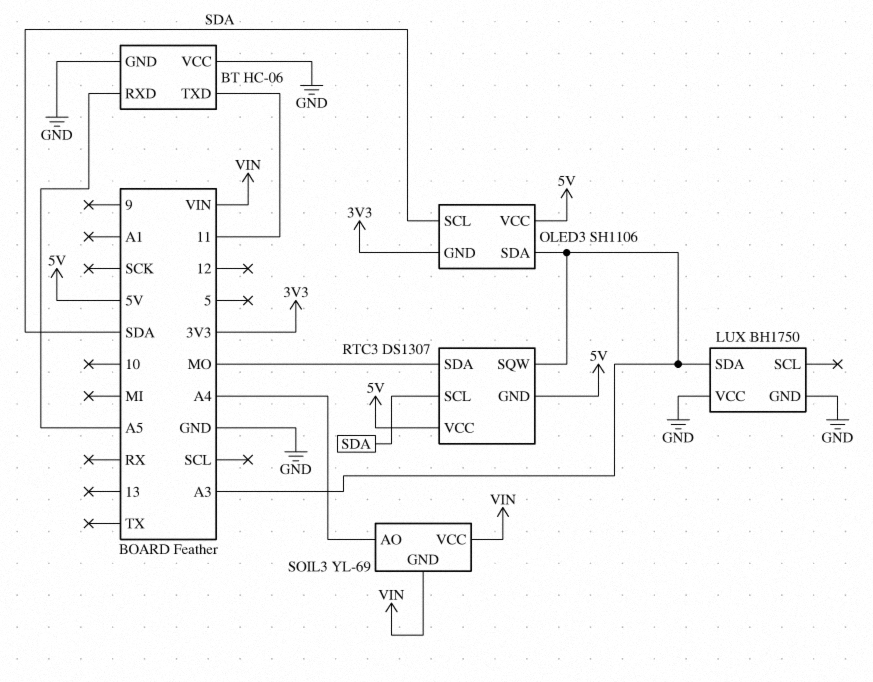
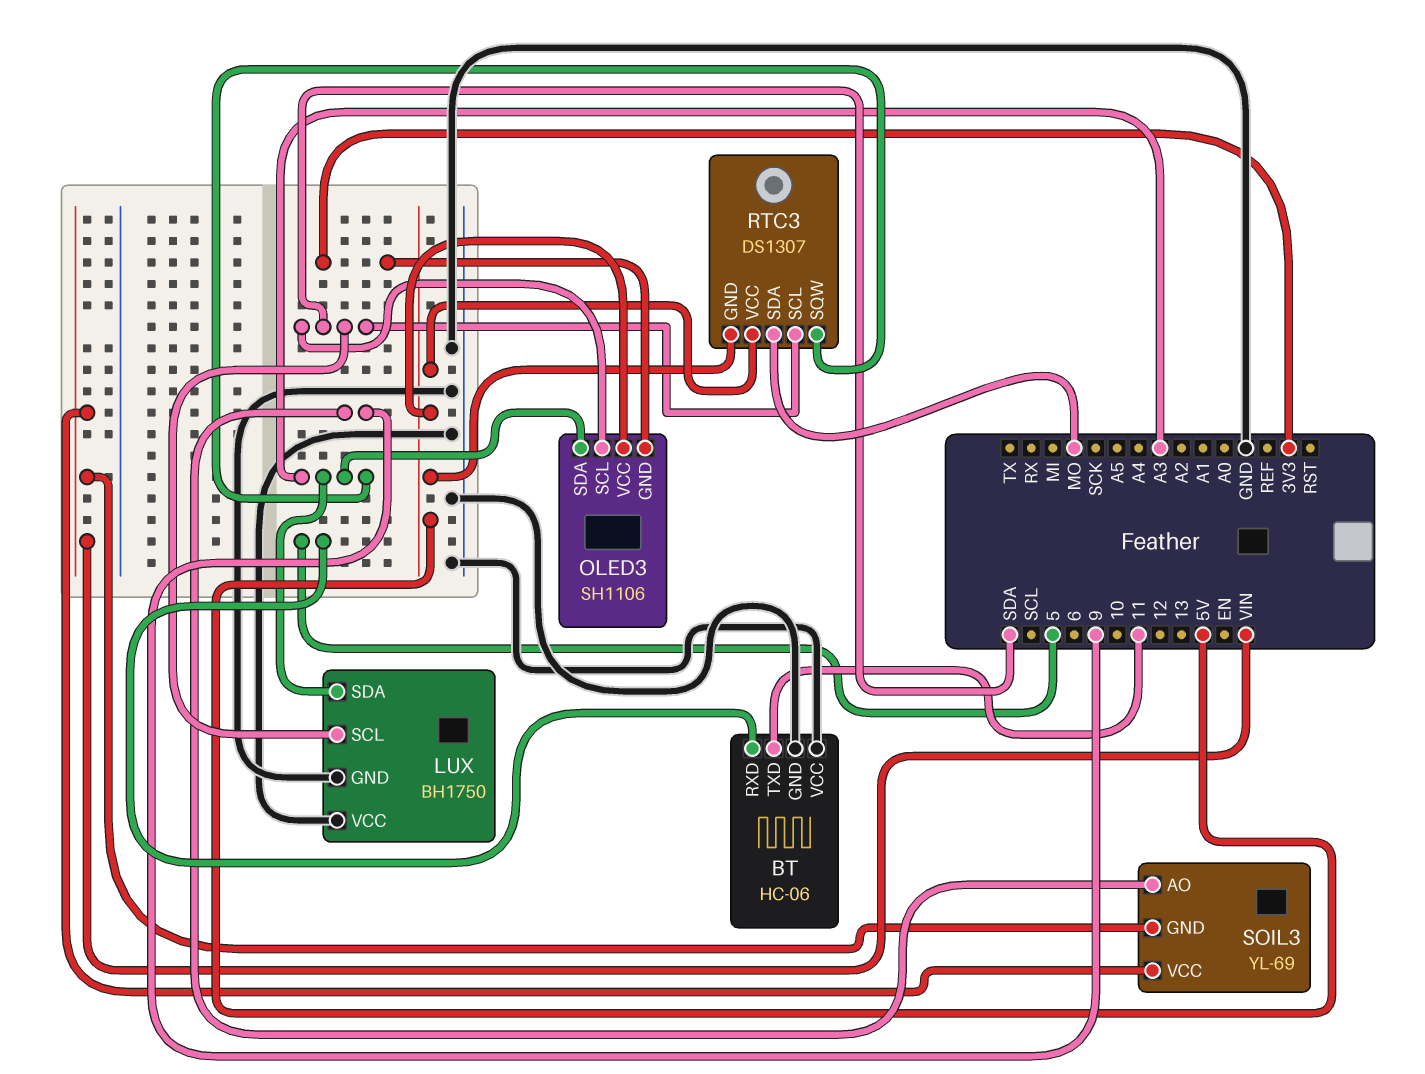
BT pin RXD: A5 -> 5
LUX pin SCL: none -> SDA
SOIL3 pin AO: A4 -> 9

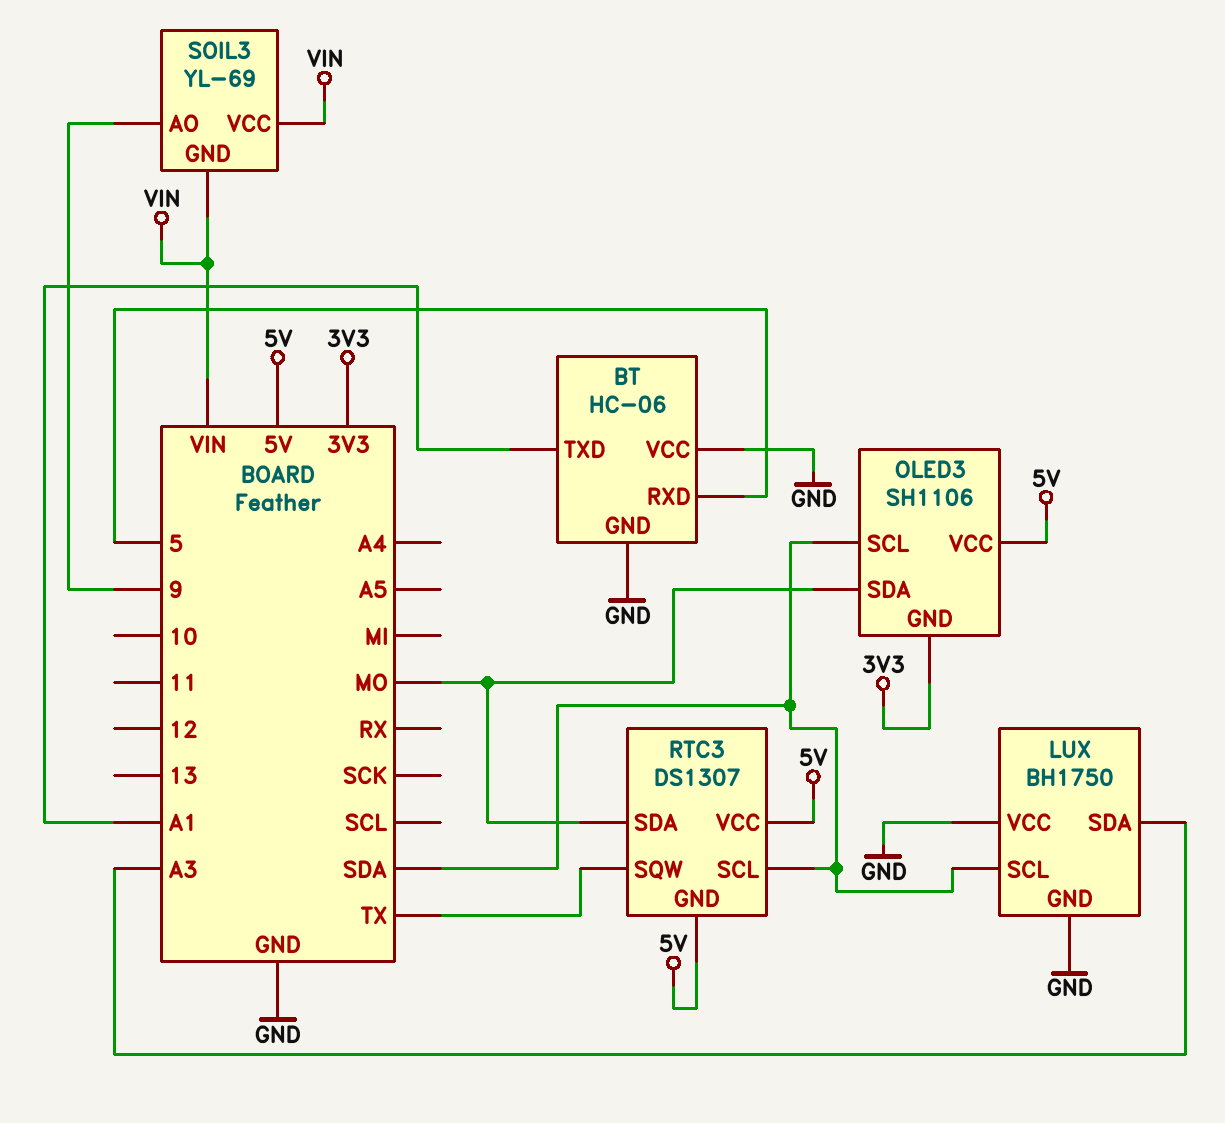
BT pin TXD: 11 -> A1
OLED3 pin SDA: A3 -> MO
RTC3 pin SQW: A3 -> TX

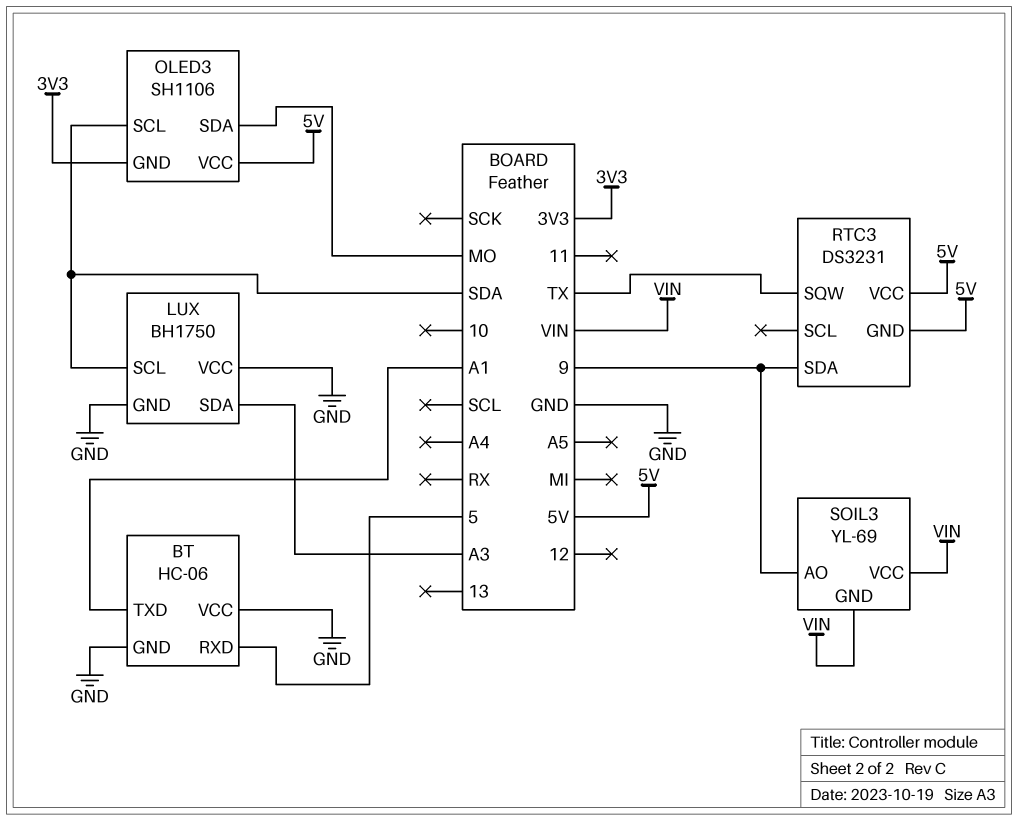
RTC3: DS1307 -> DS3231
RTC3 pin SCL: SDA -> none
RTC3 pin SDA: MO -> 9

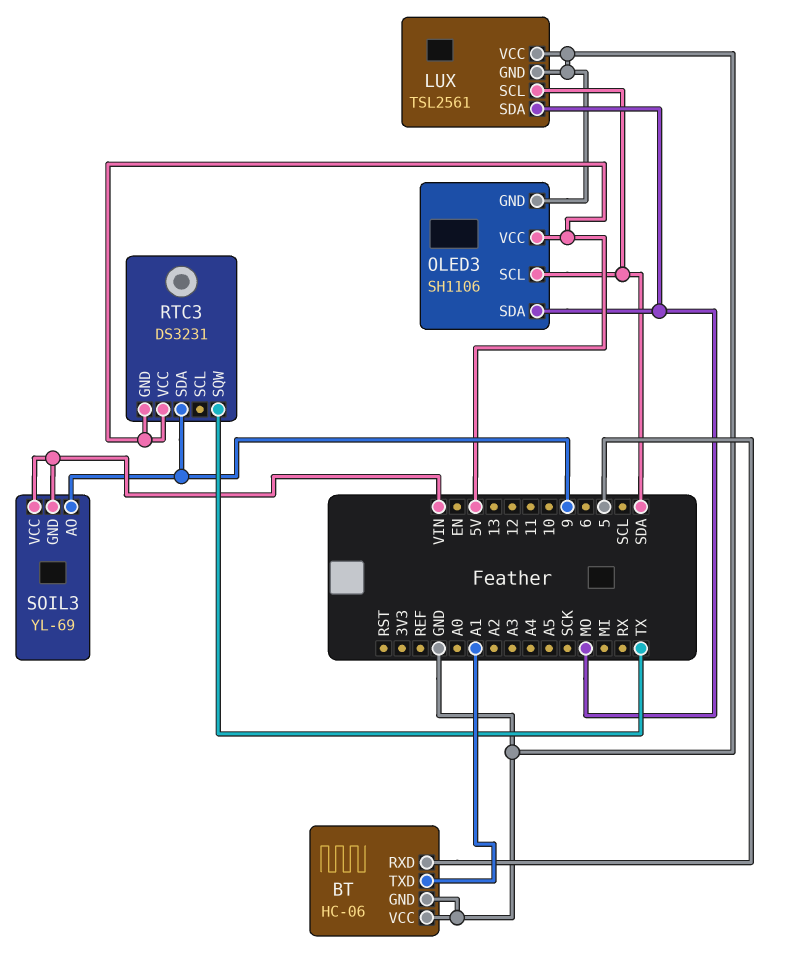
LUX: BH1750 -> TSL2561
LUX pin SDA: A3 -> MO
OLED3 pin GND: 3V3 -> GND

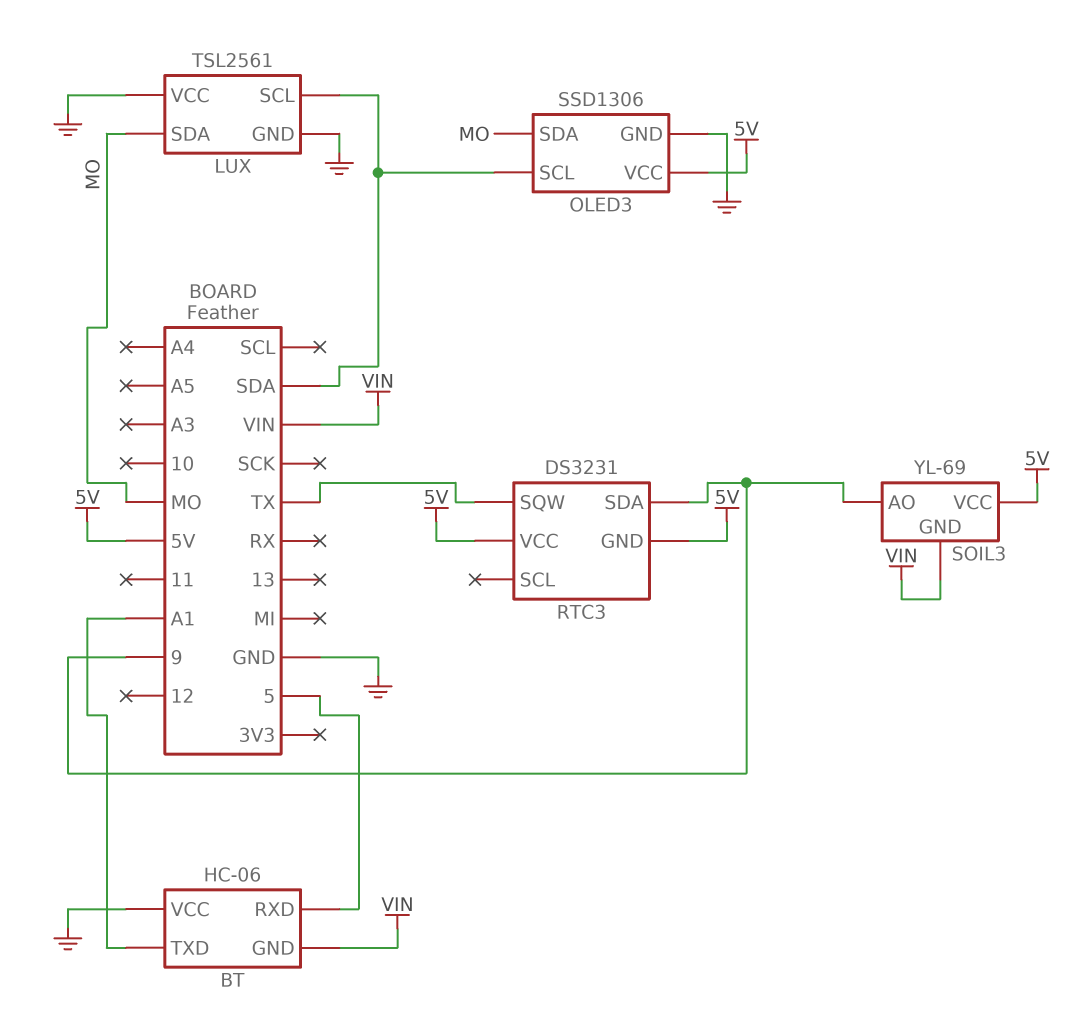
BT pin GND: GND -> VIN
OLED3: SH1106 -> SSD1306
SOIL3 pin VCC: VIN -> 5V

